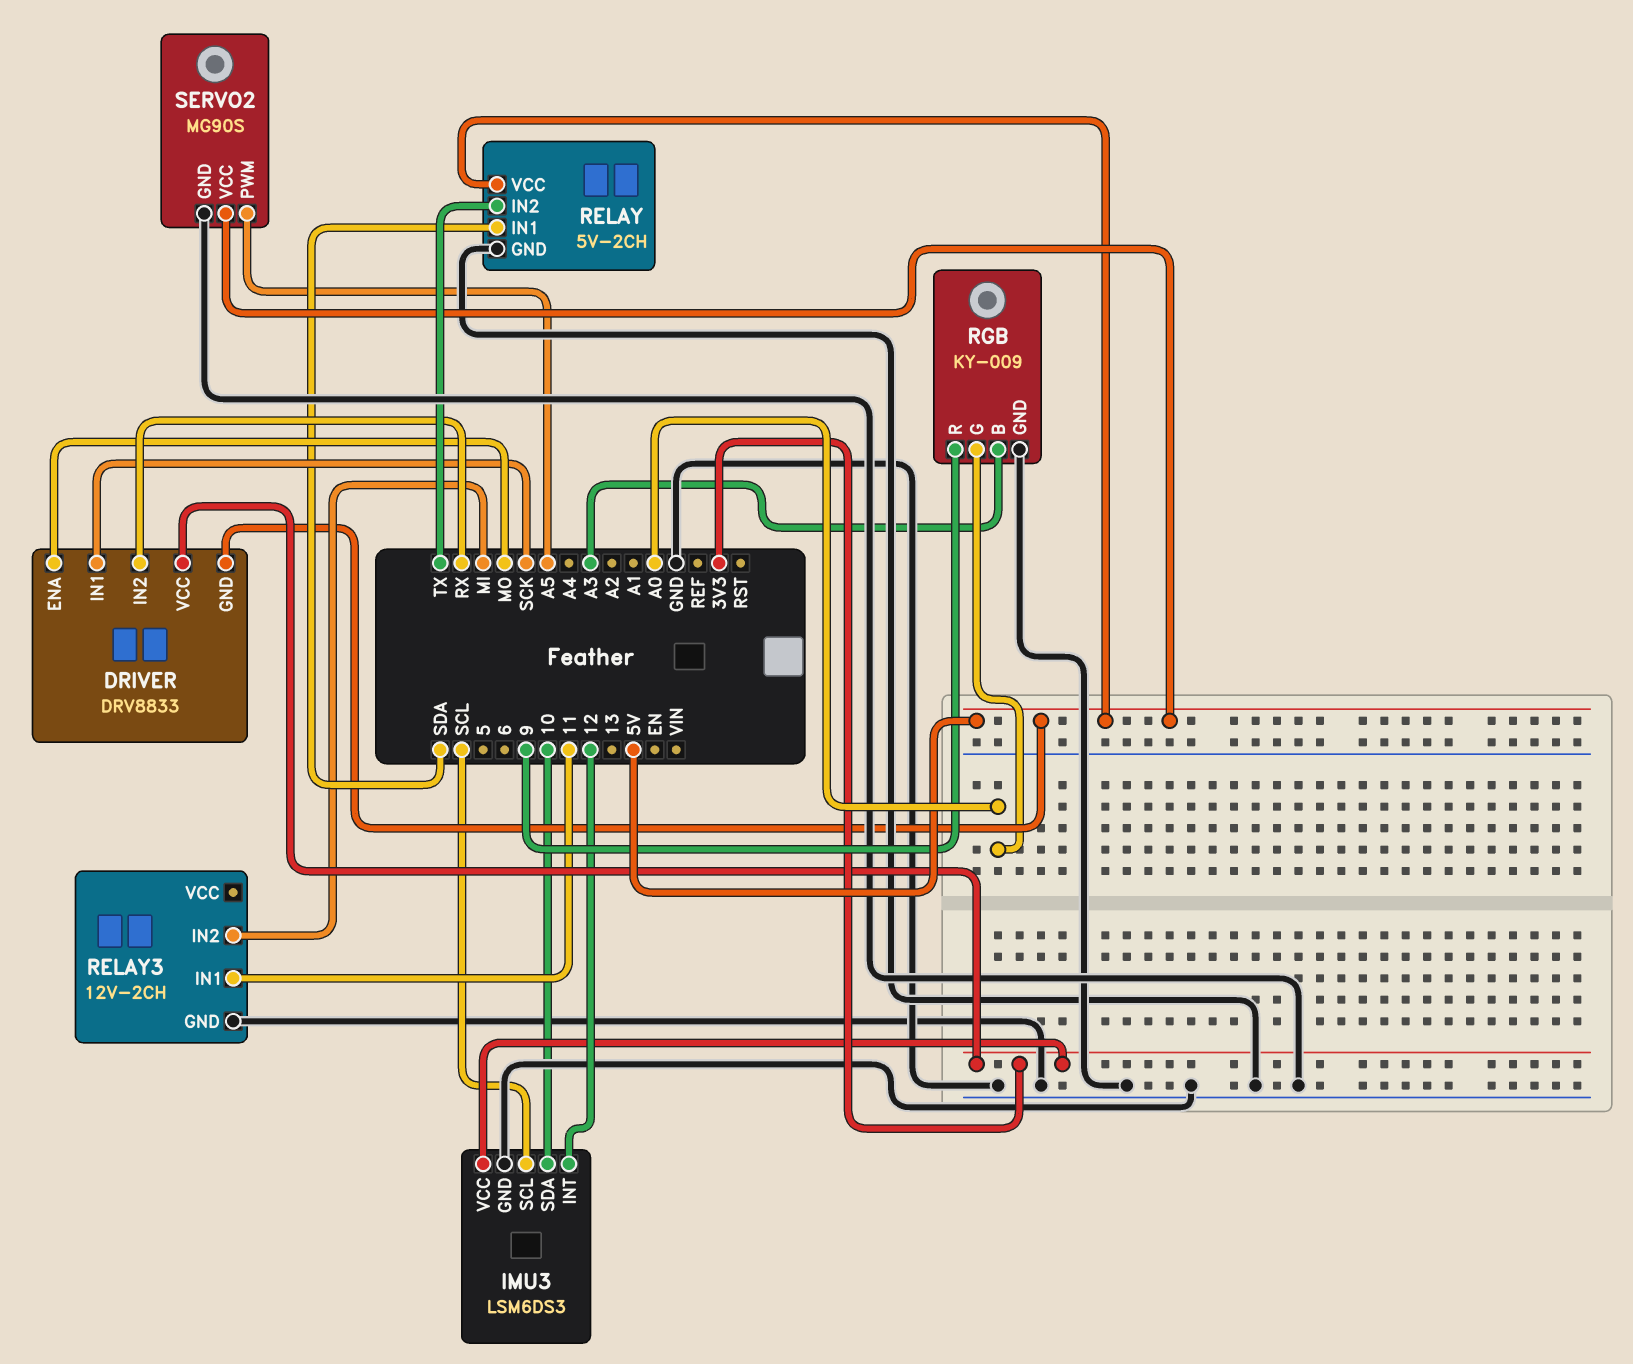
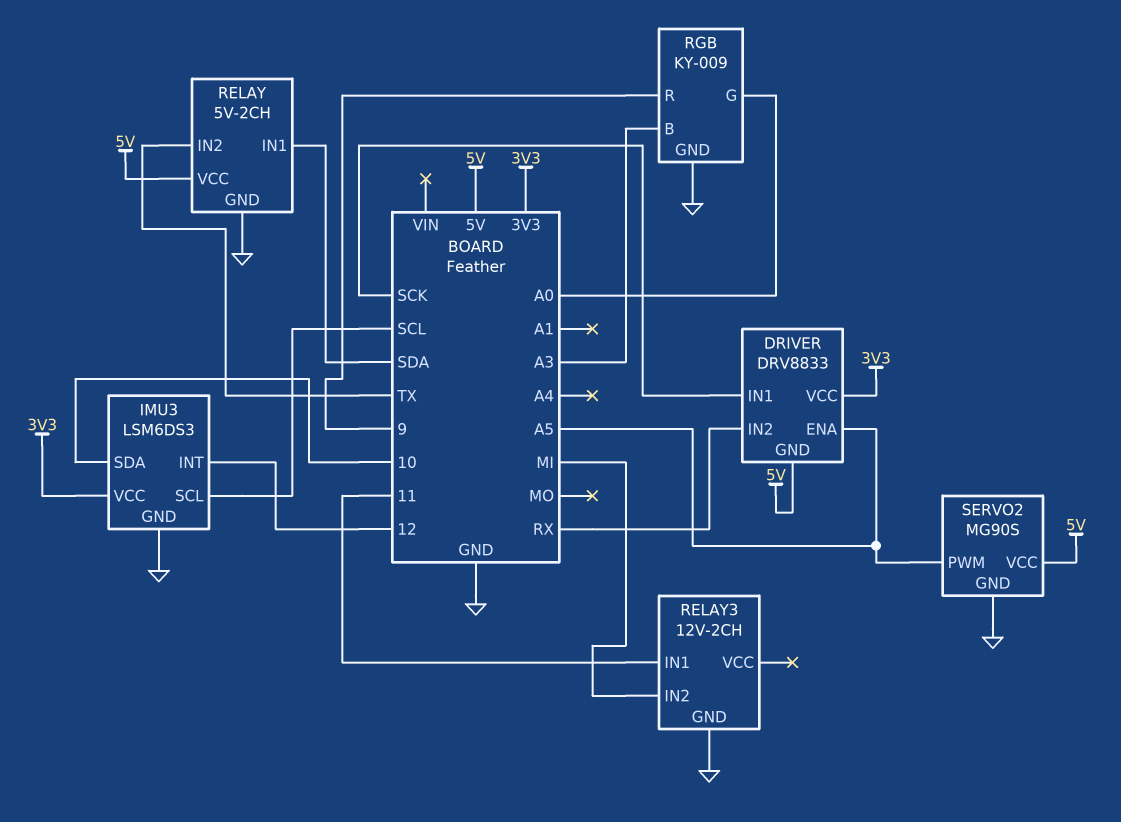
DRIVER pin ENA: MO -> A5

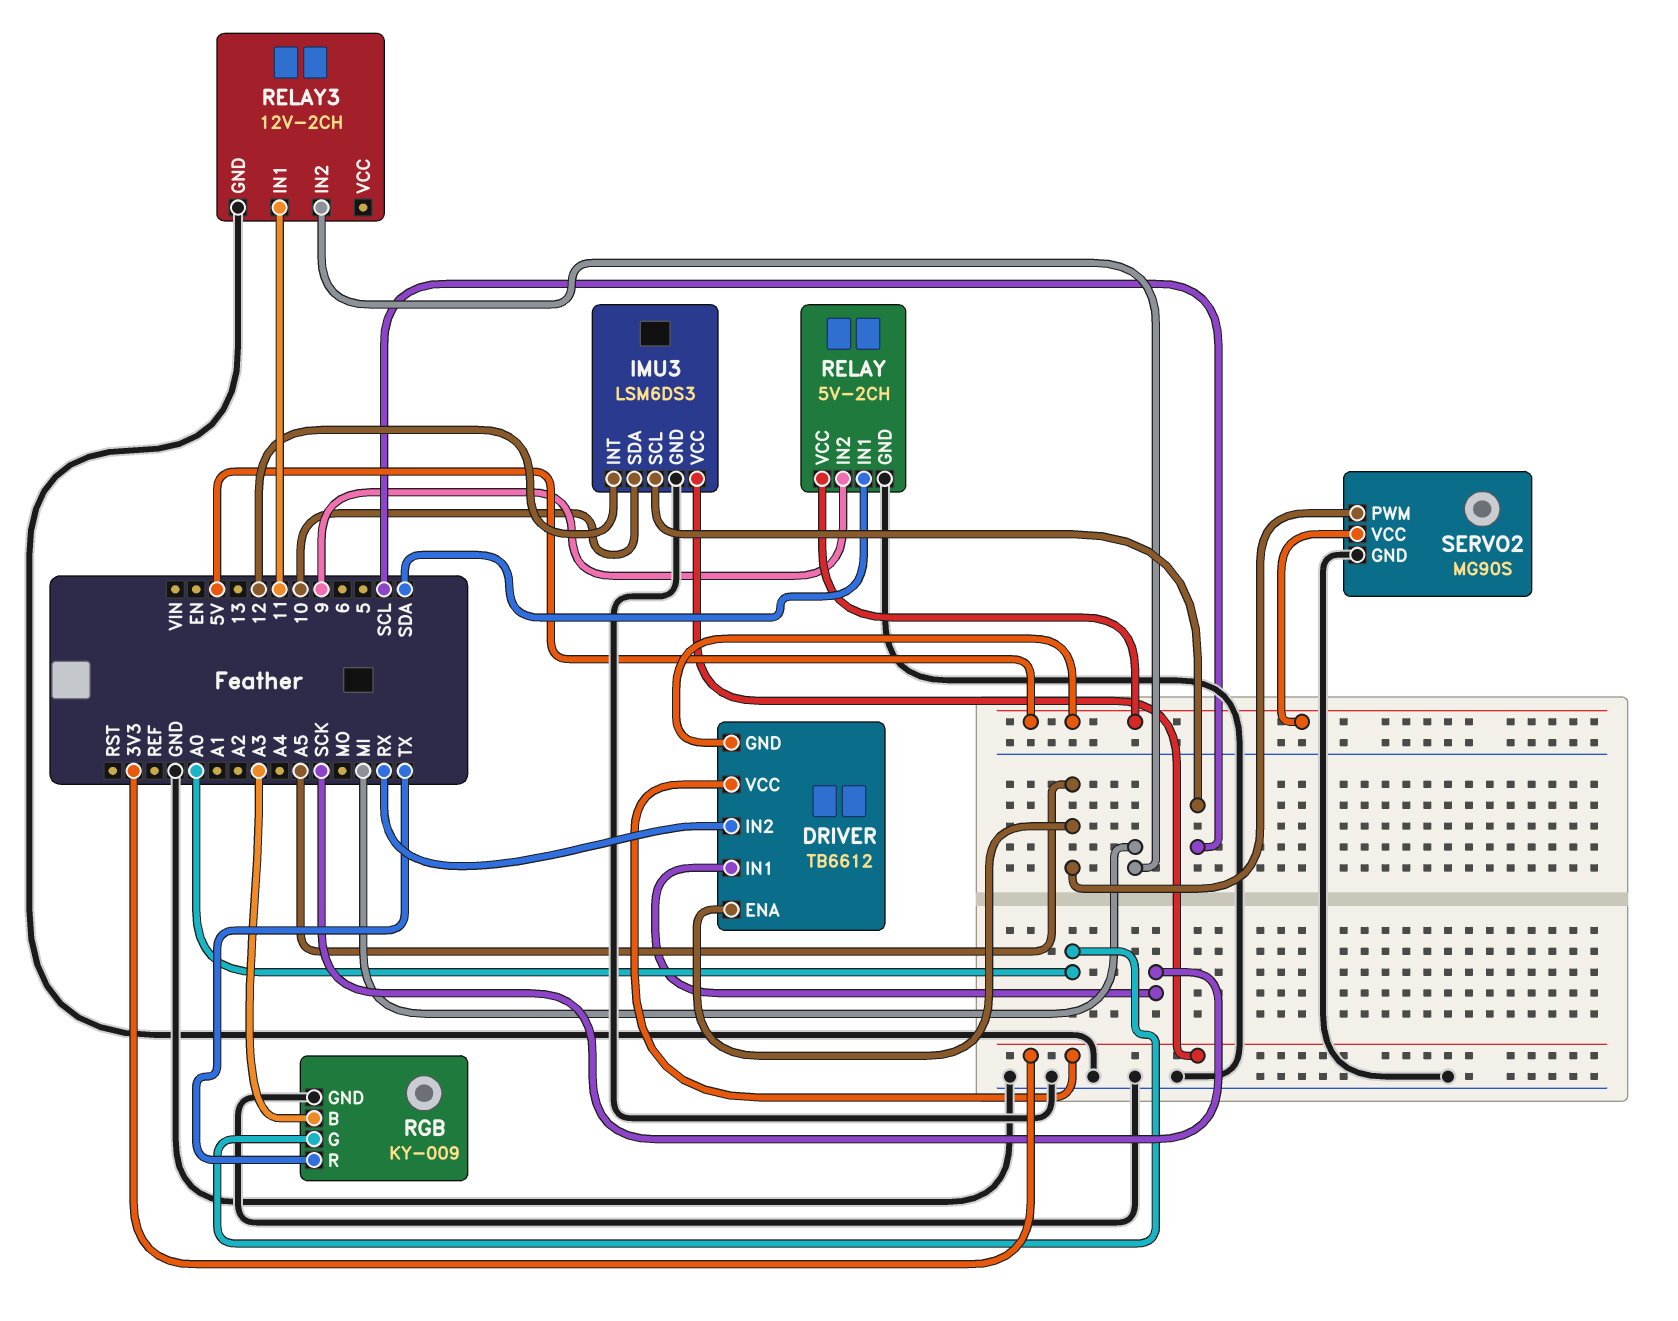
DRIVER: DRV8833 -> TB6612
RELAY pin IN2: TX -> 9
RGB pin R: 9 -> TX

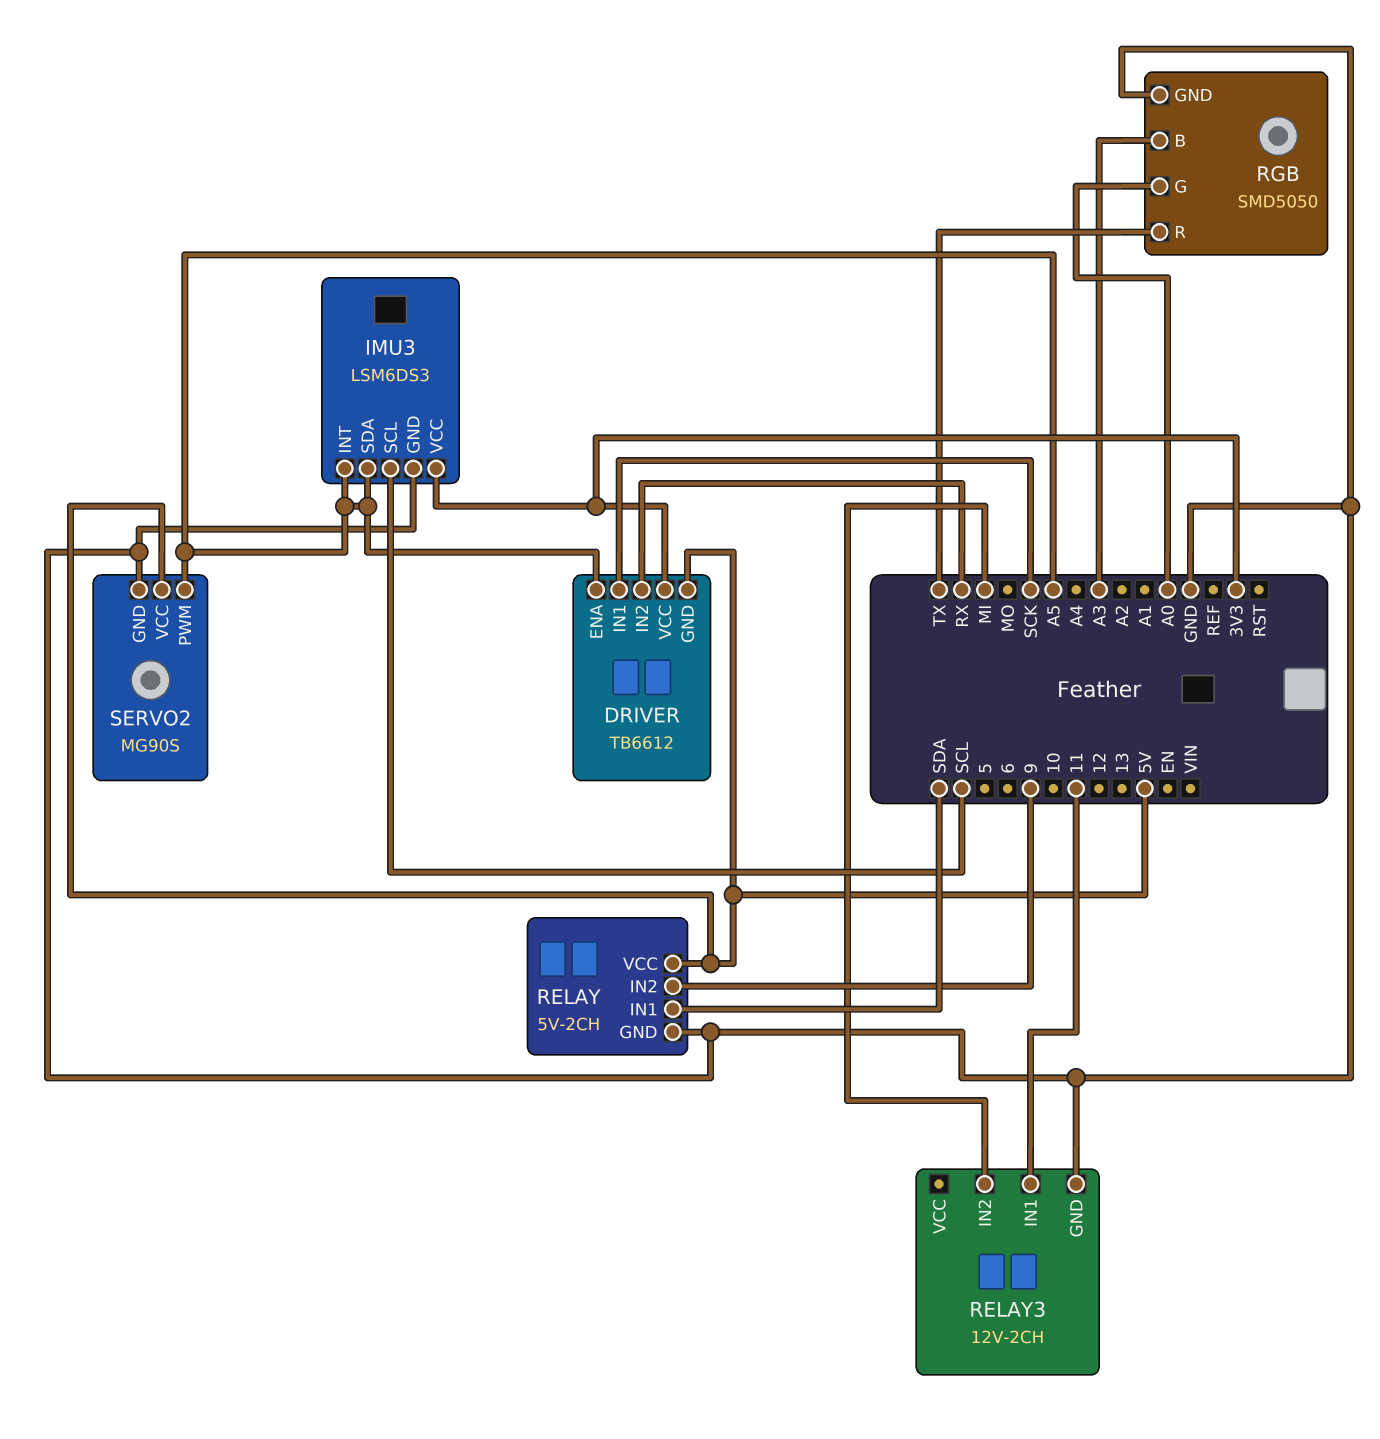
IMU3 pin INT: 12 -> A5
IMU3 pin SDA: 10 -> A5
RGB: KY-009 -> SMD5050

